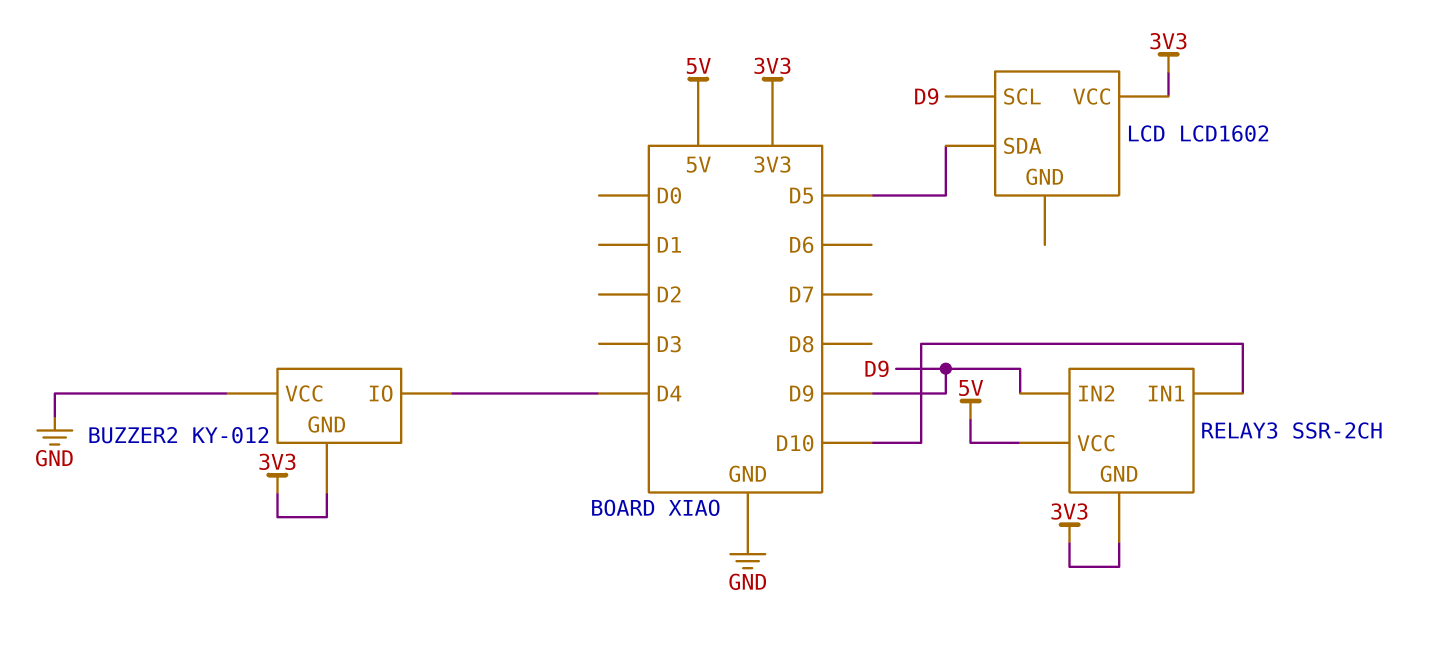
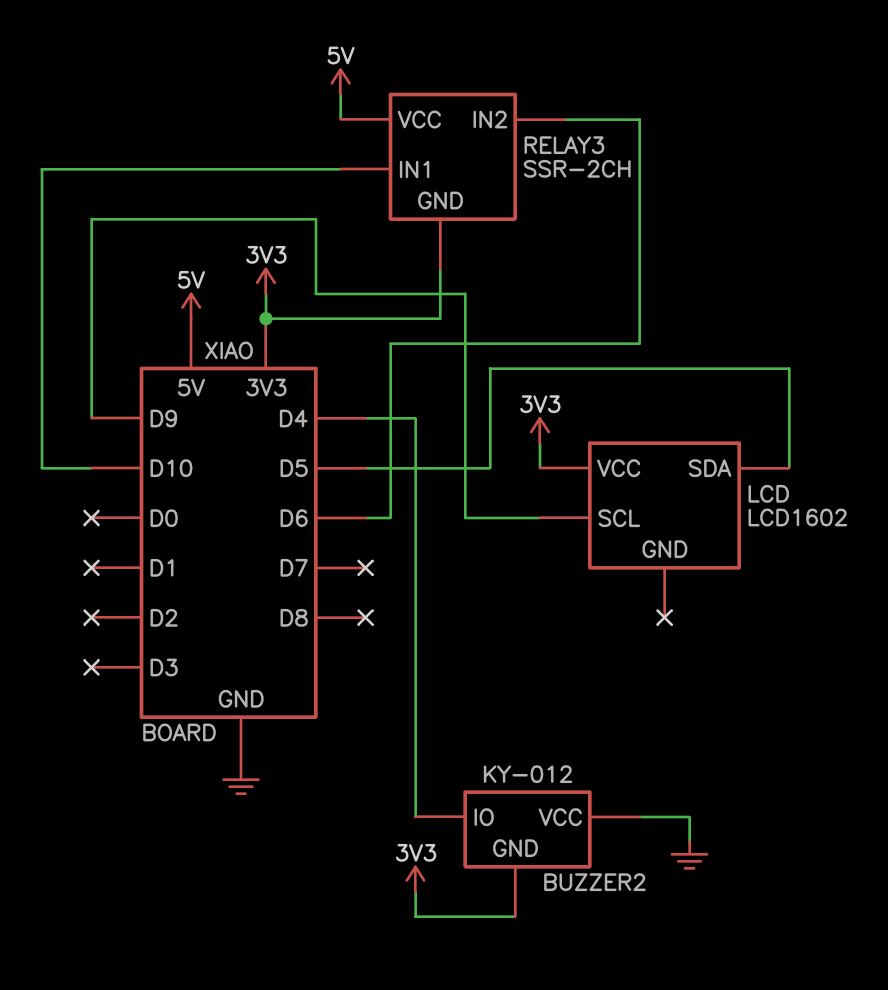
RELAY3 pin IN2: D9 -> D6

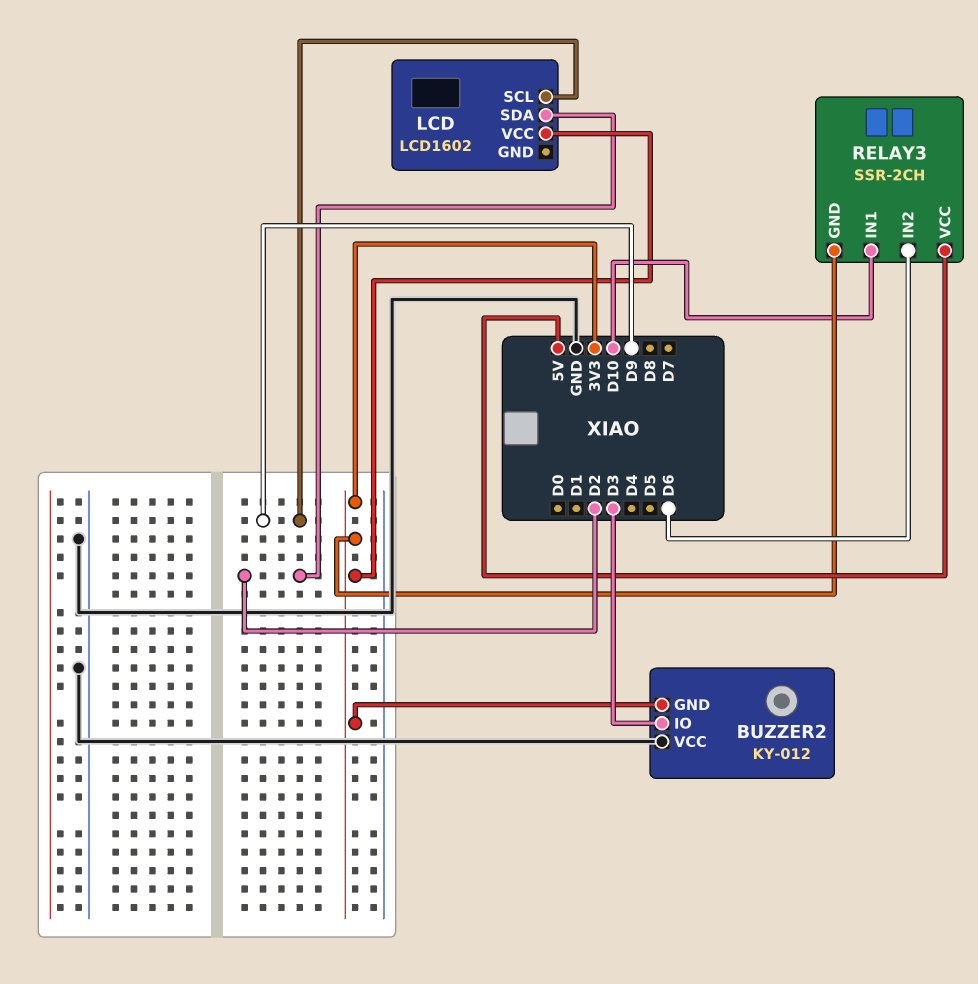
BUZZER2 pin IO: D4 -> D3
LCD pin SDA: D5 -> D2

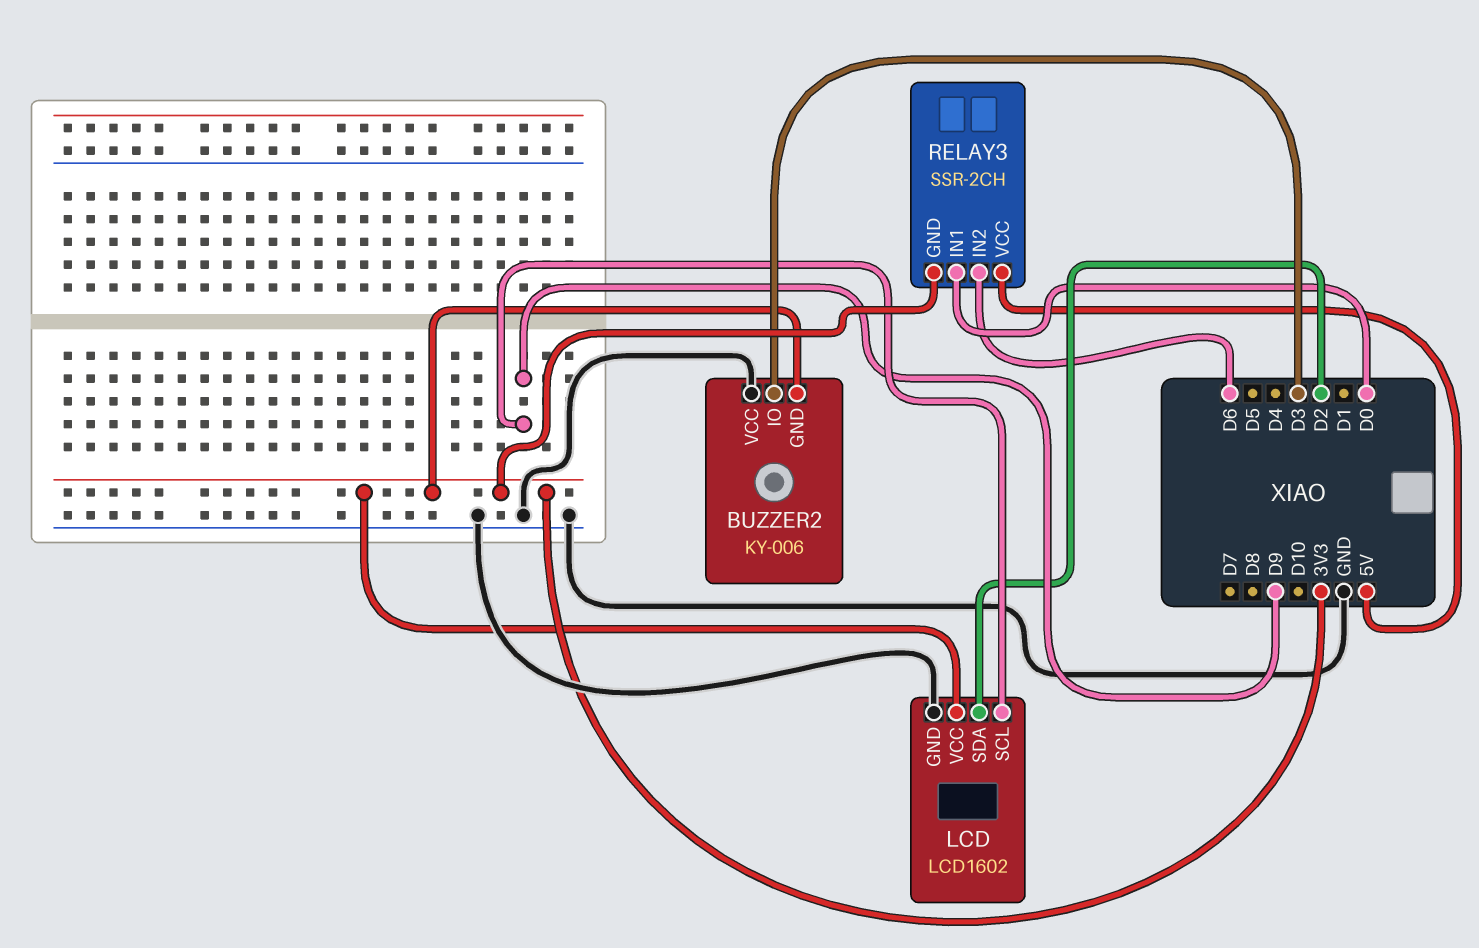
BUZZER2: KY-012 -> KY-006
LCD pin GND: none -> GND
RELAY3 pin IN1: D10 -> D0

